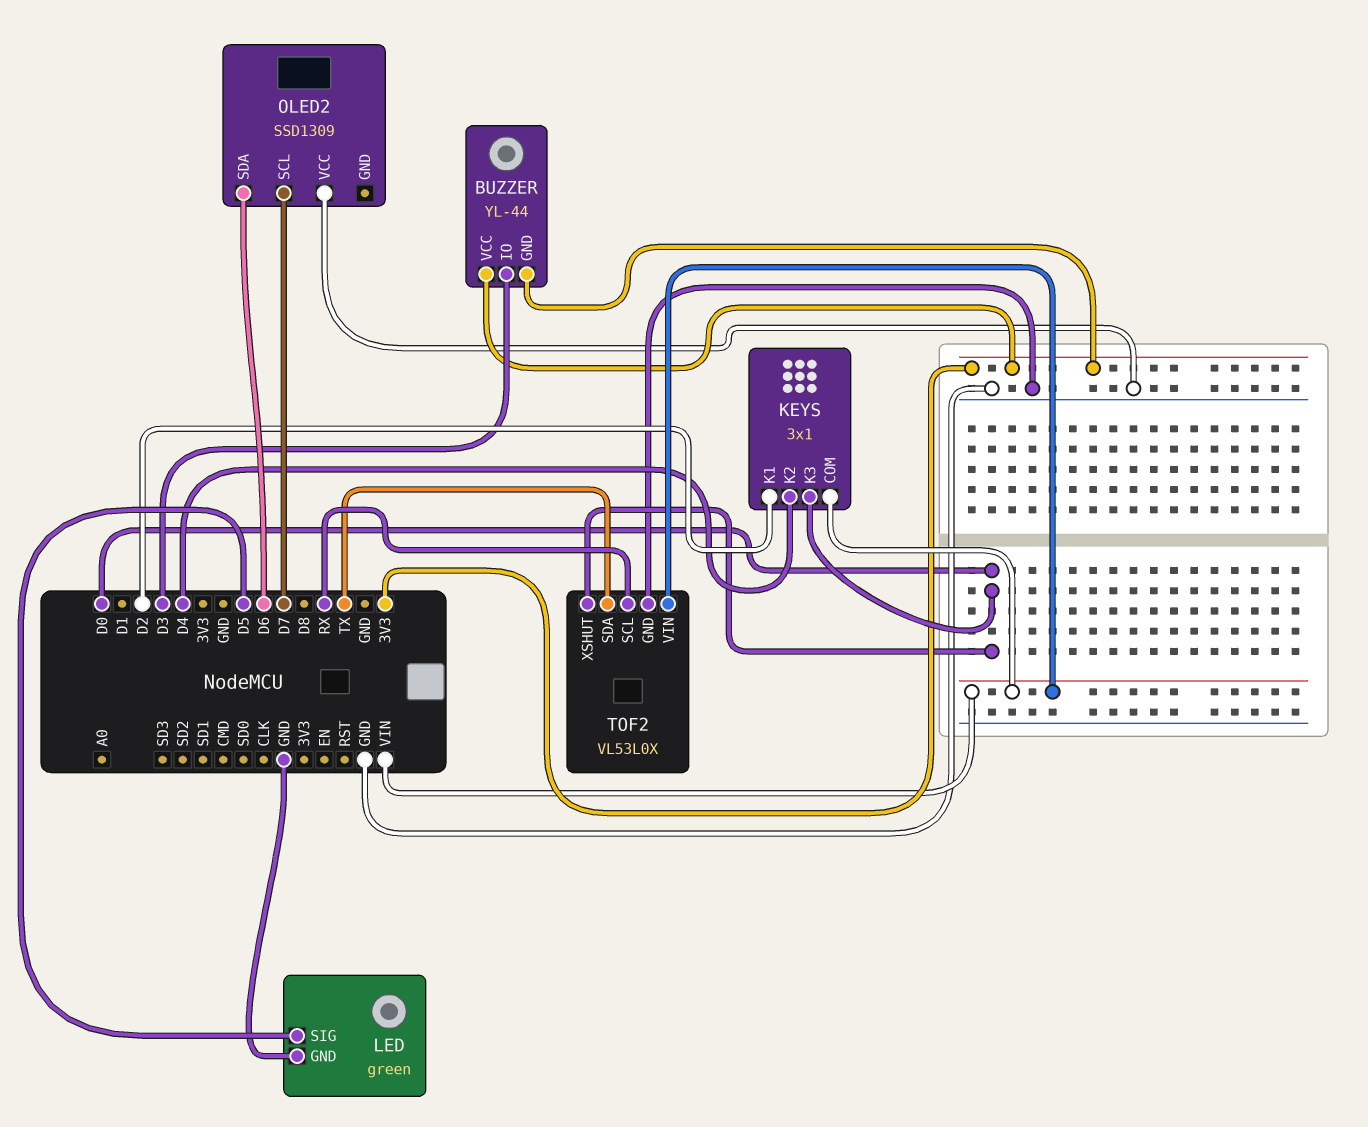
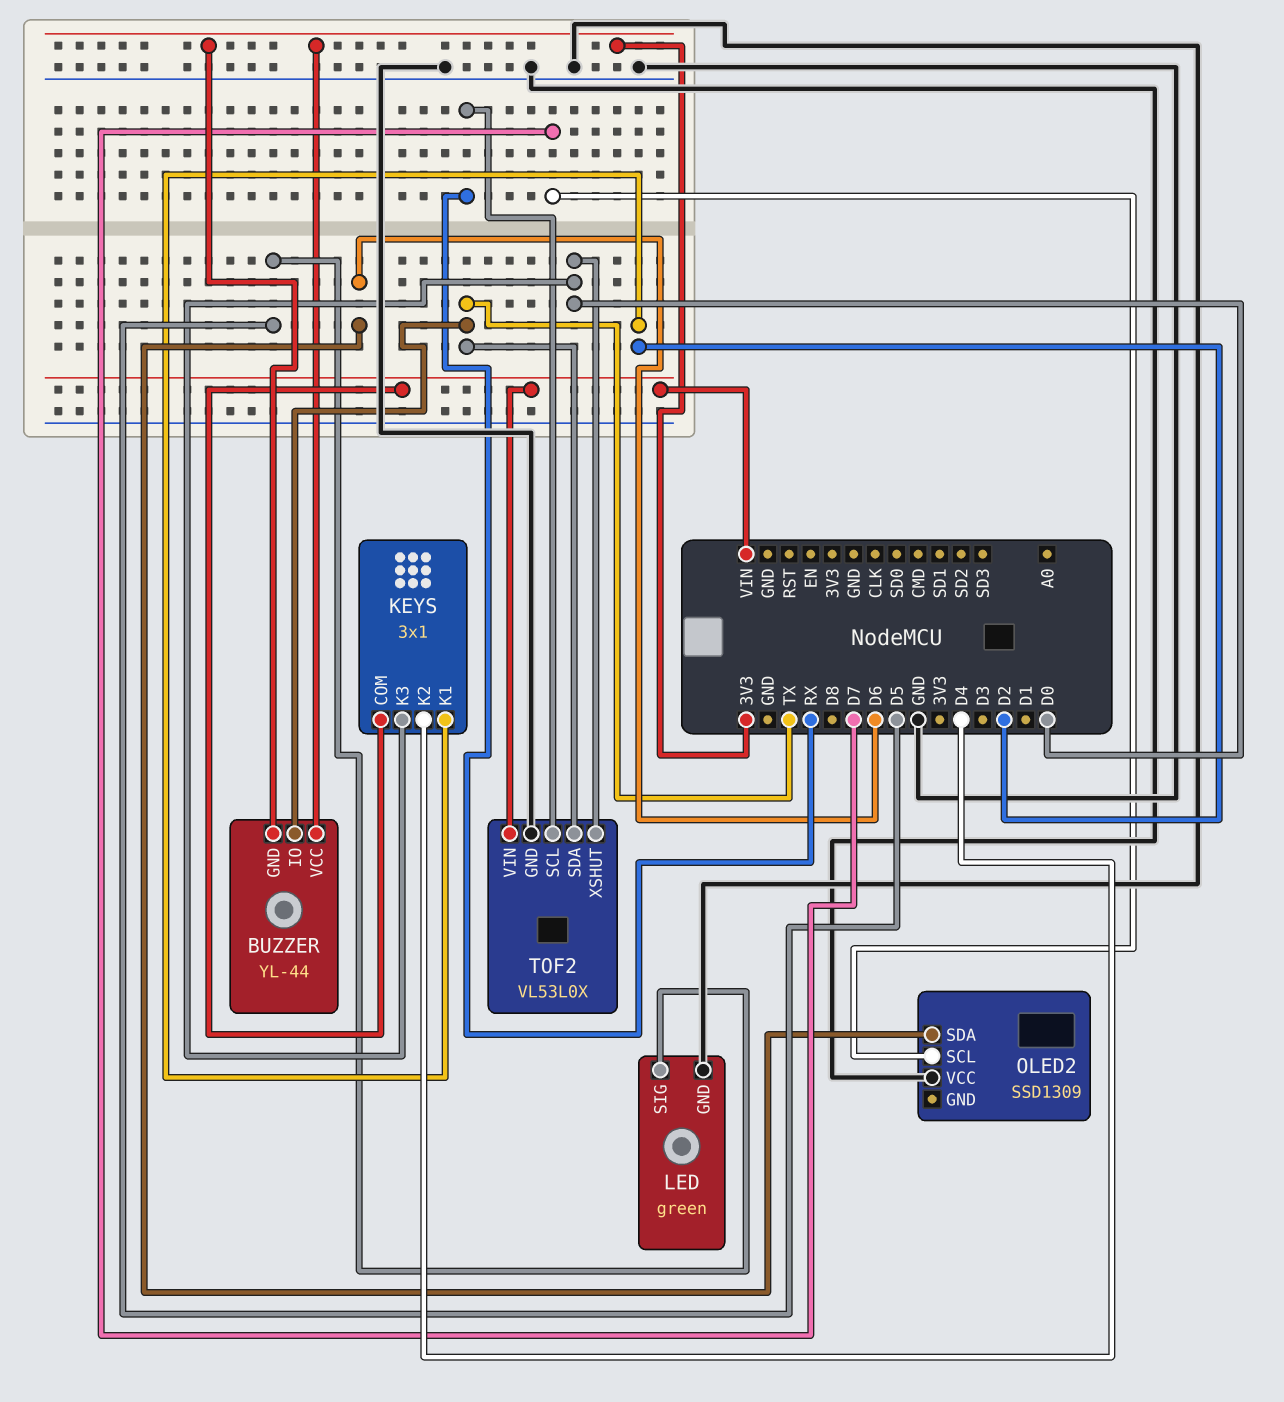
BUZZER pin IO: D3 -> TX

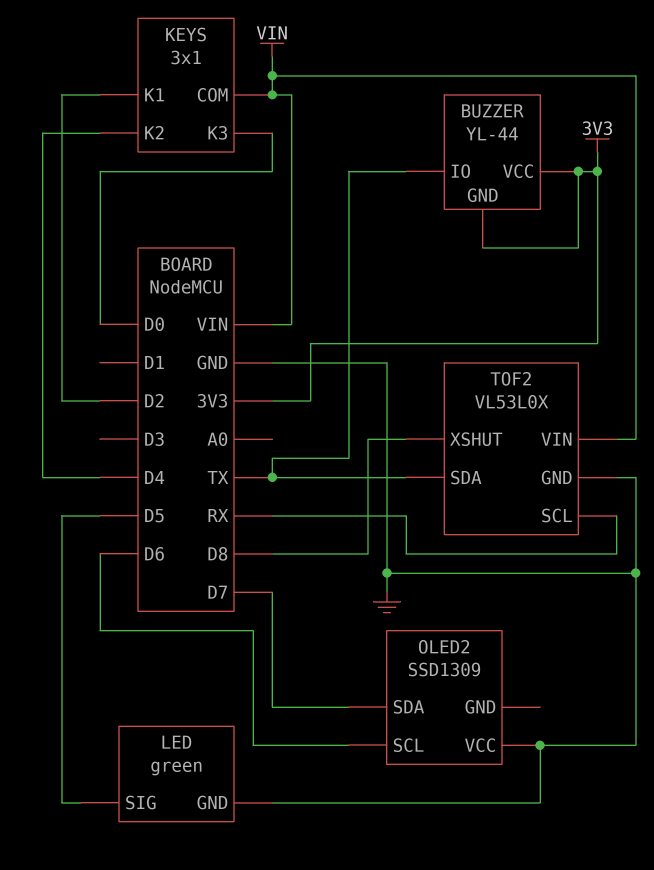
OLED2 pin SCL: D7 -> D6
OLED2 pin SDA: D6 -> D7
TOF2 pin XSHUT: D0 -> D8

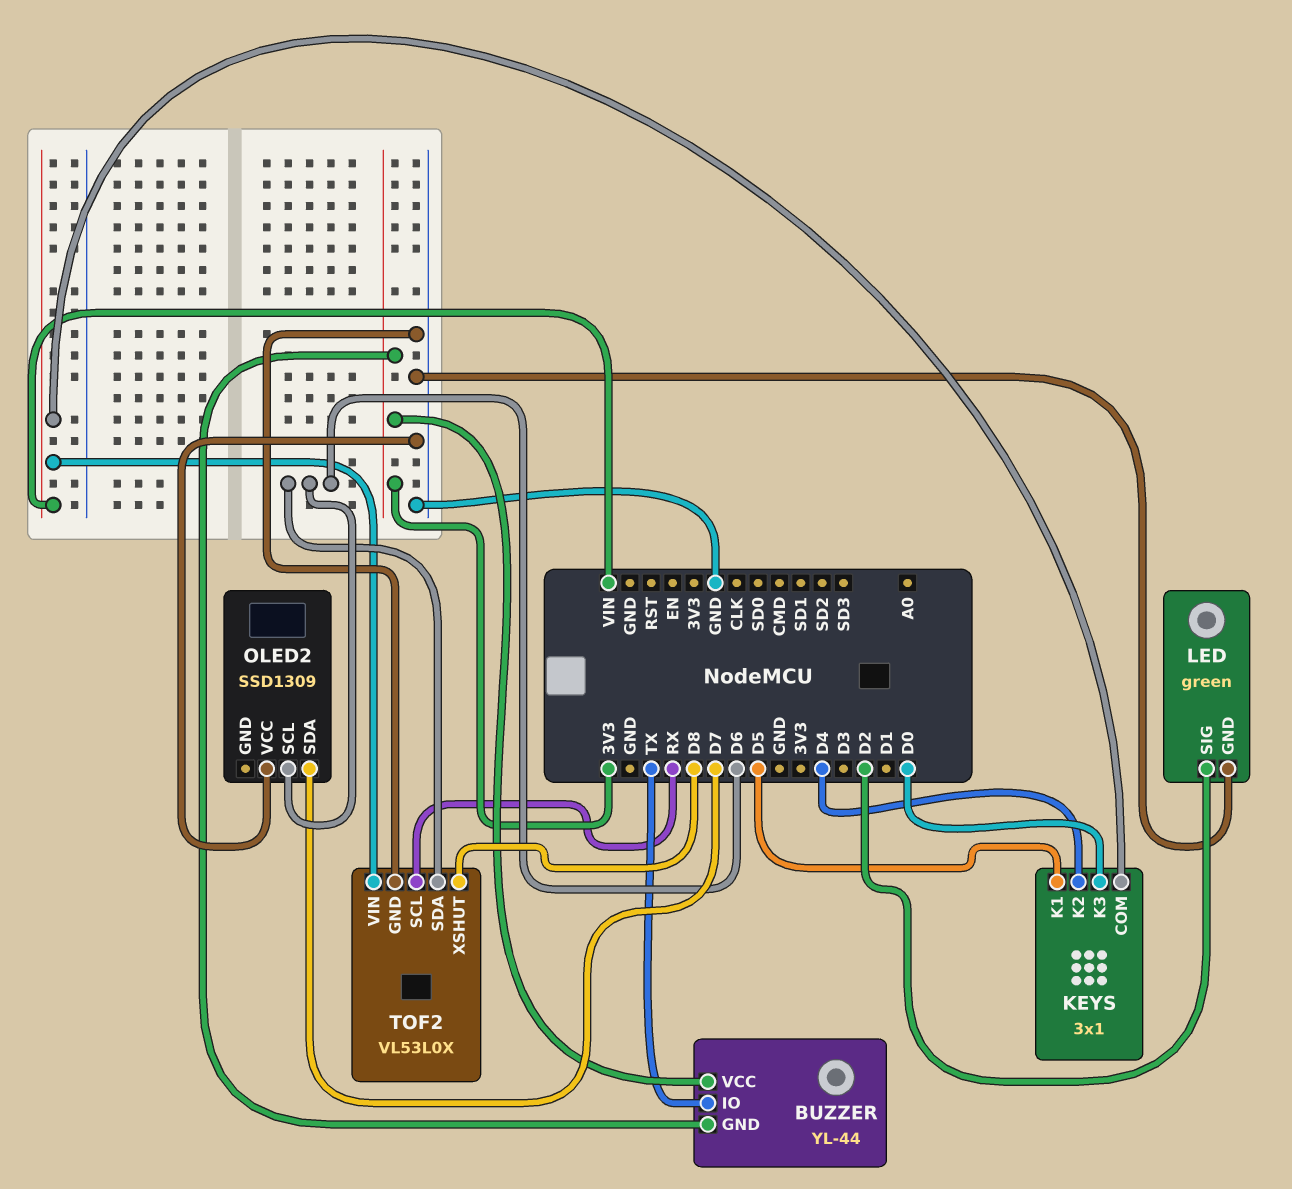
KEYS pin K1: D2 -> D5
LED pin SIG: D5 -> D2
TOF2 pin SDA: TX -> D6

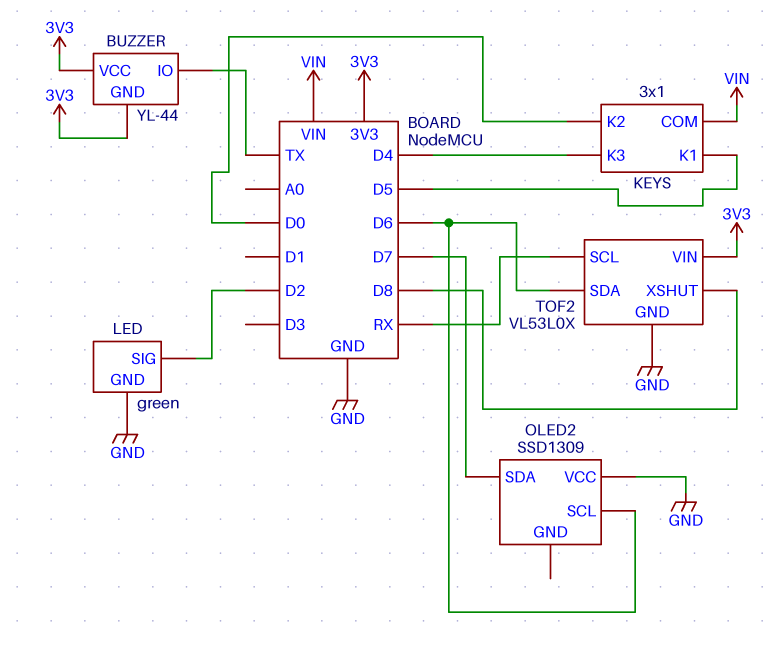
KEYS pin K2: D4 -> D0
KEYS pin K3: D0 -> D4
TOF2 pin VIN: VIN -> 3V3

